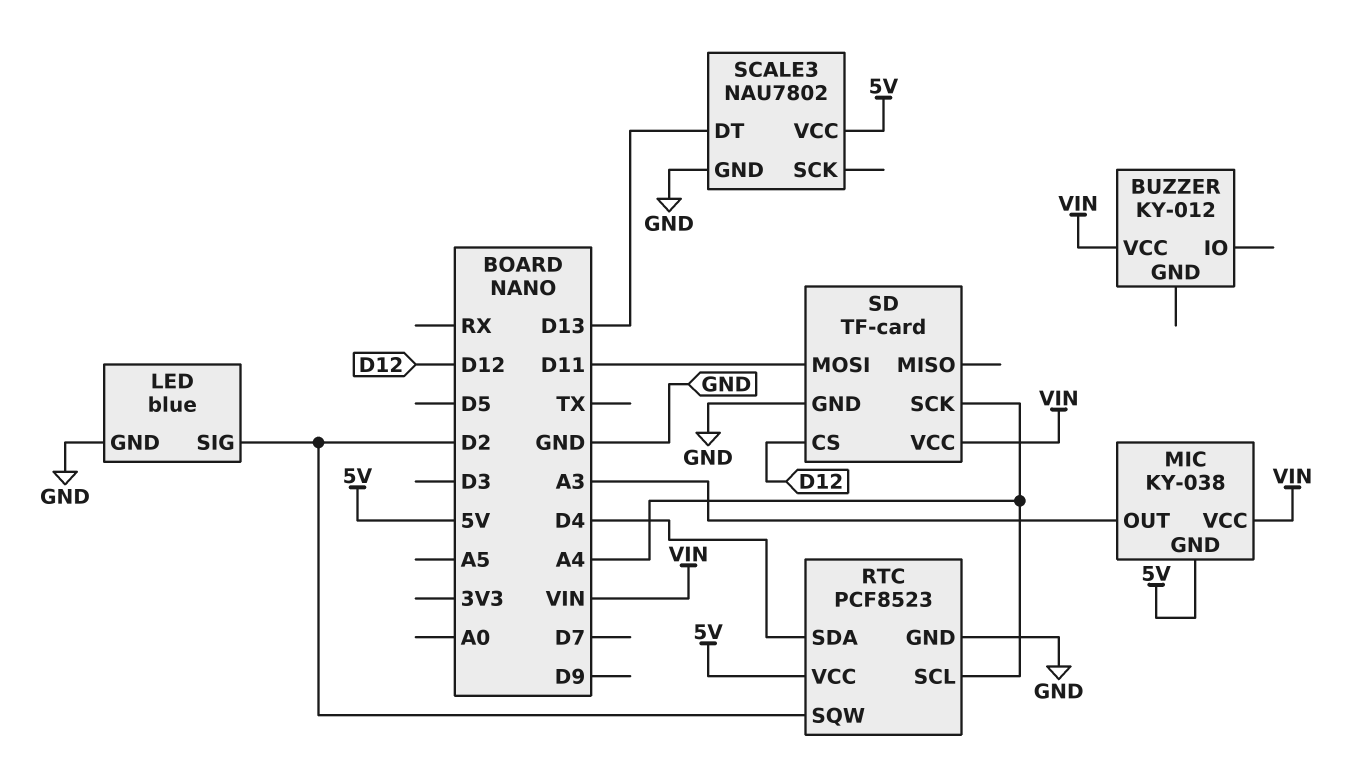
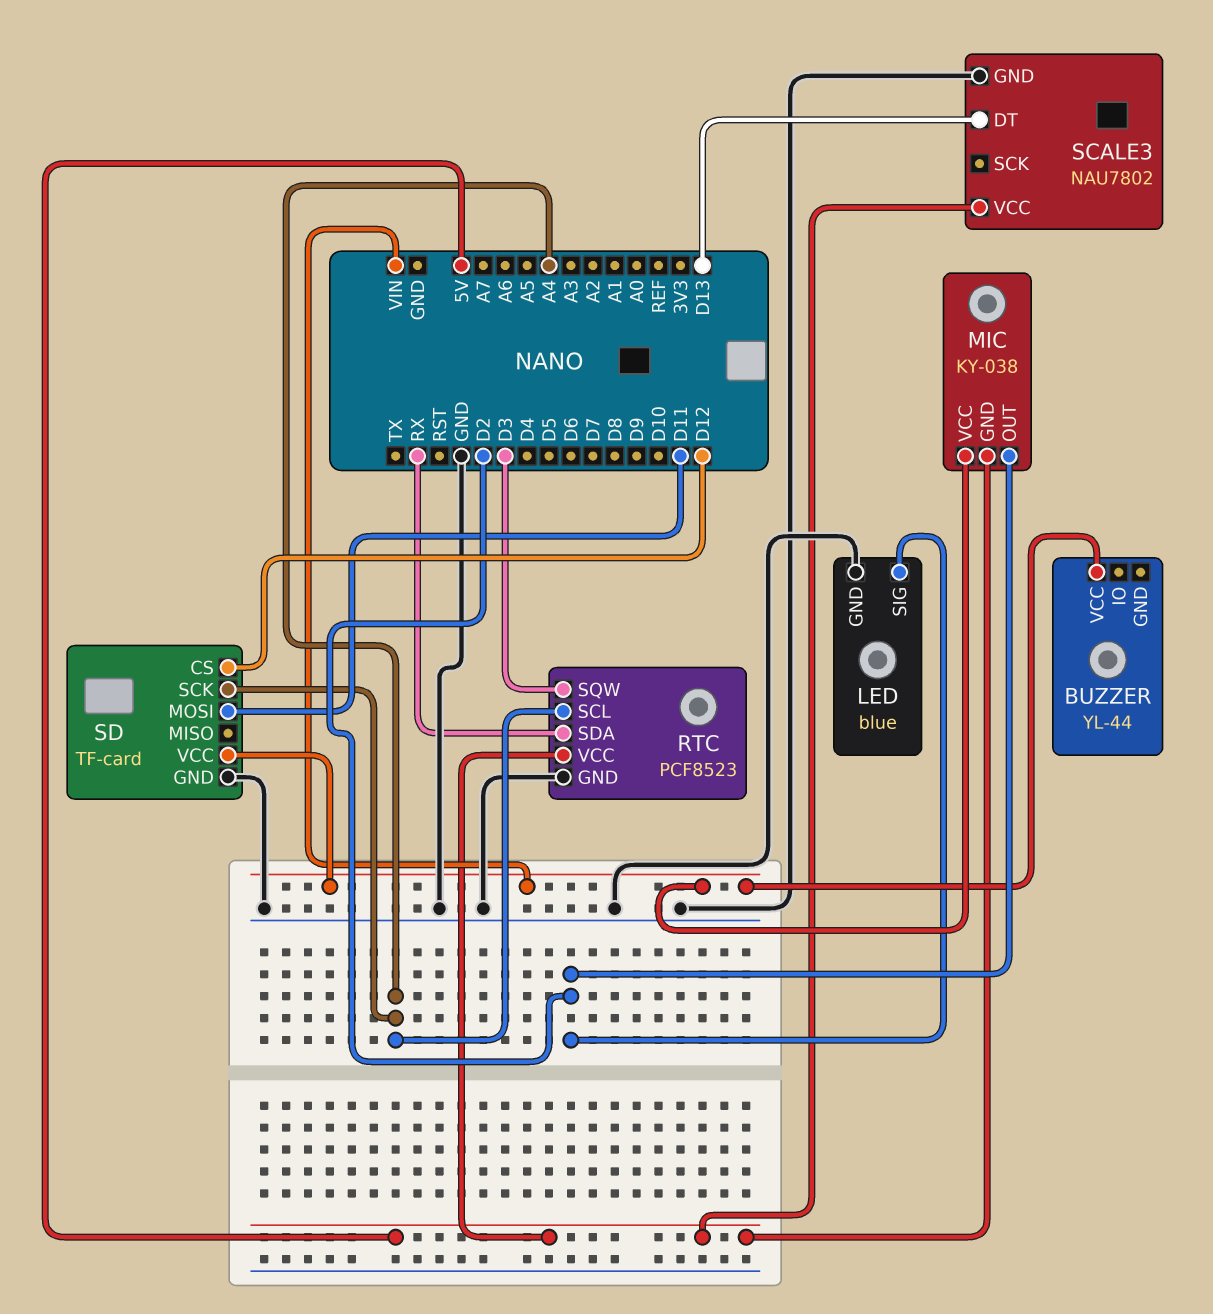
BUZZER: KY-012 -> YL-44
MIC pin OUT: A3 -> D2
RTC pin SDA: D4 -> RX
RTC pin SQW: D2 -> D3

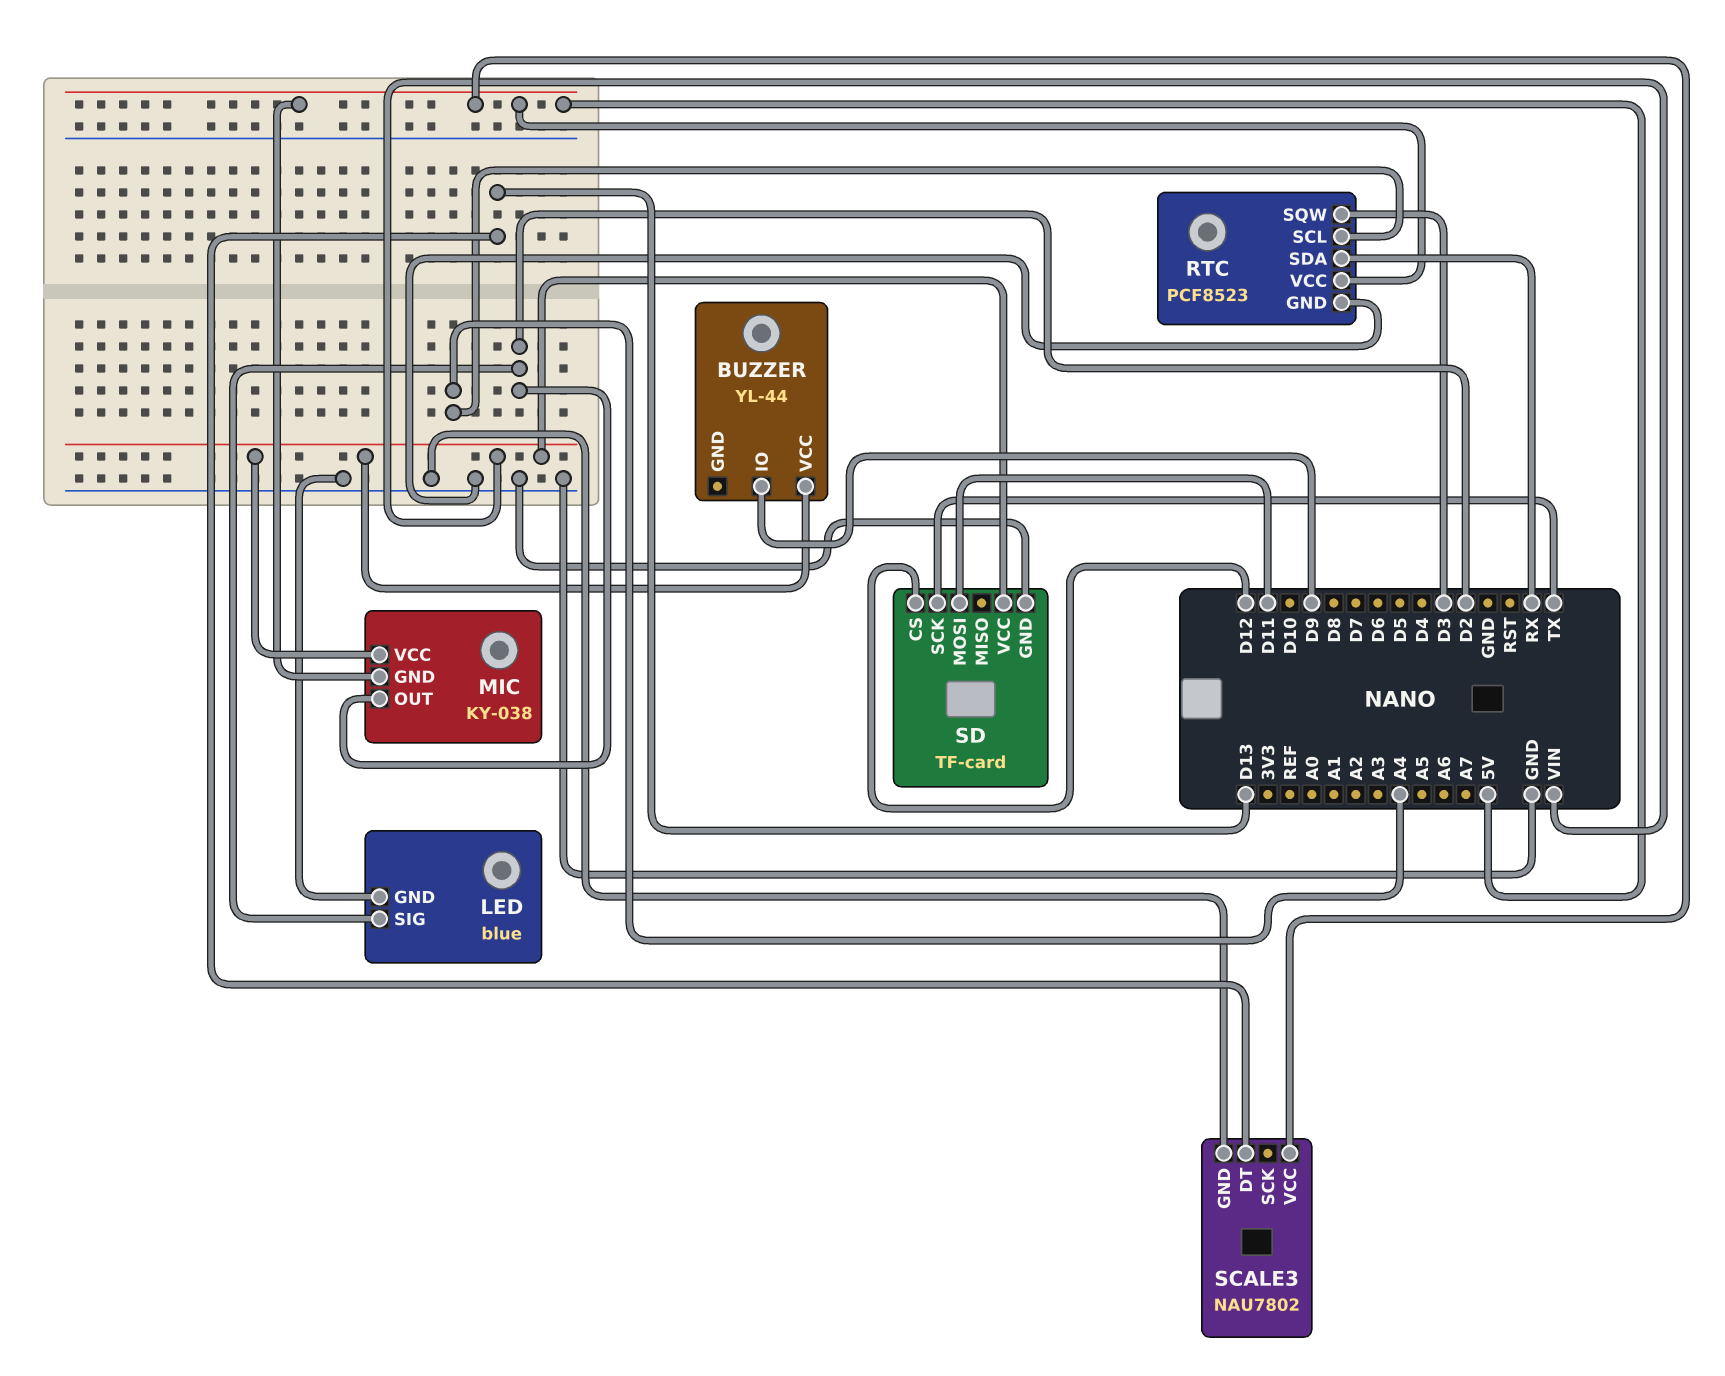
BUZZER pin IO: none -> D9
SD pin SCK: A4 -> TX

